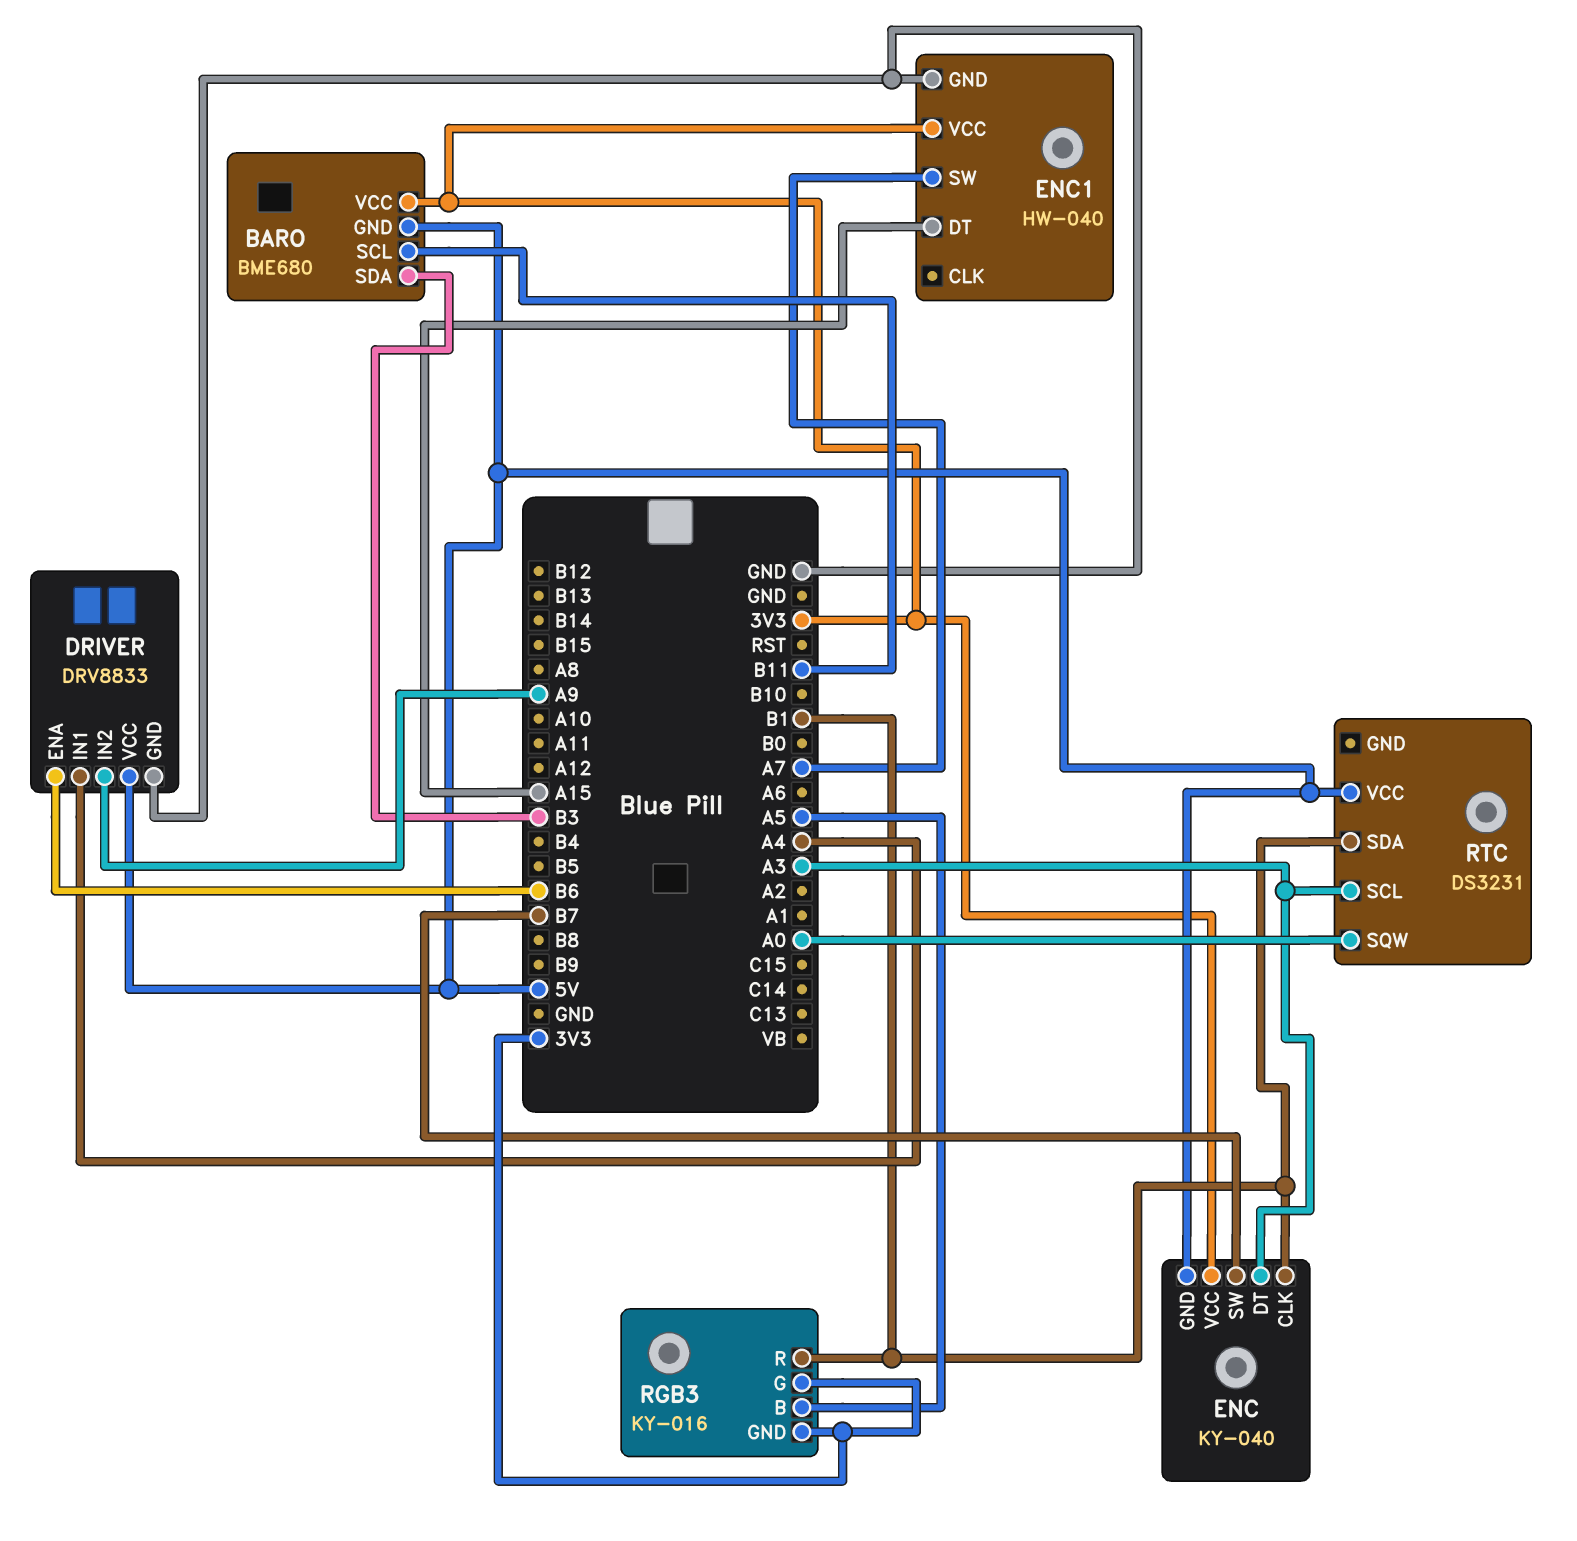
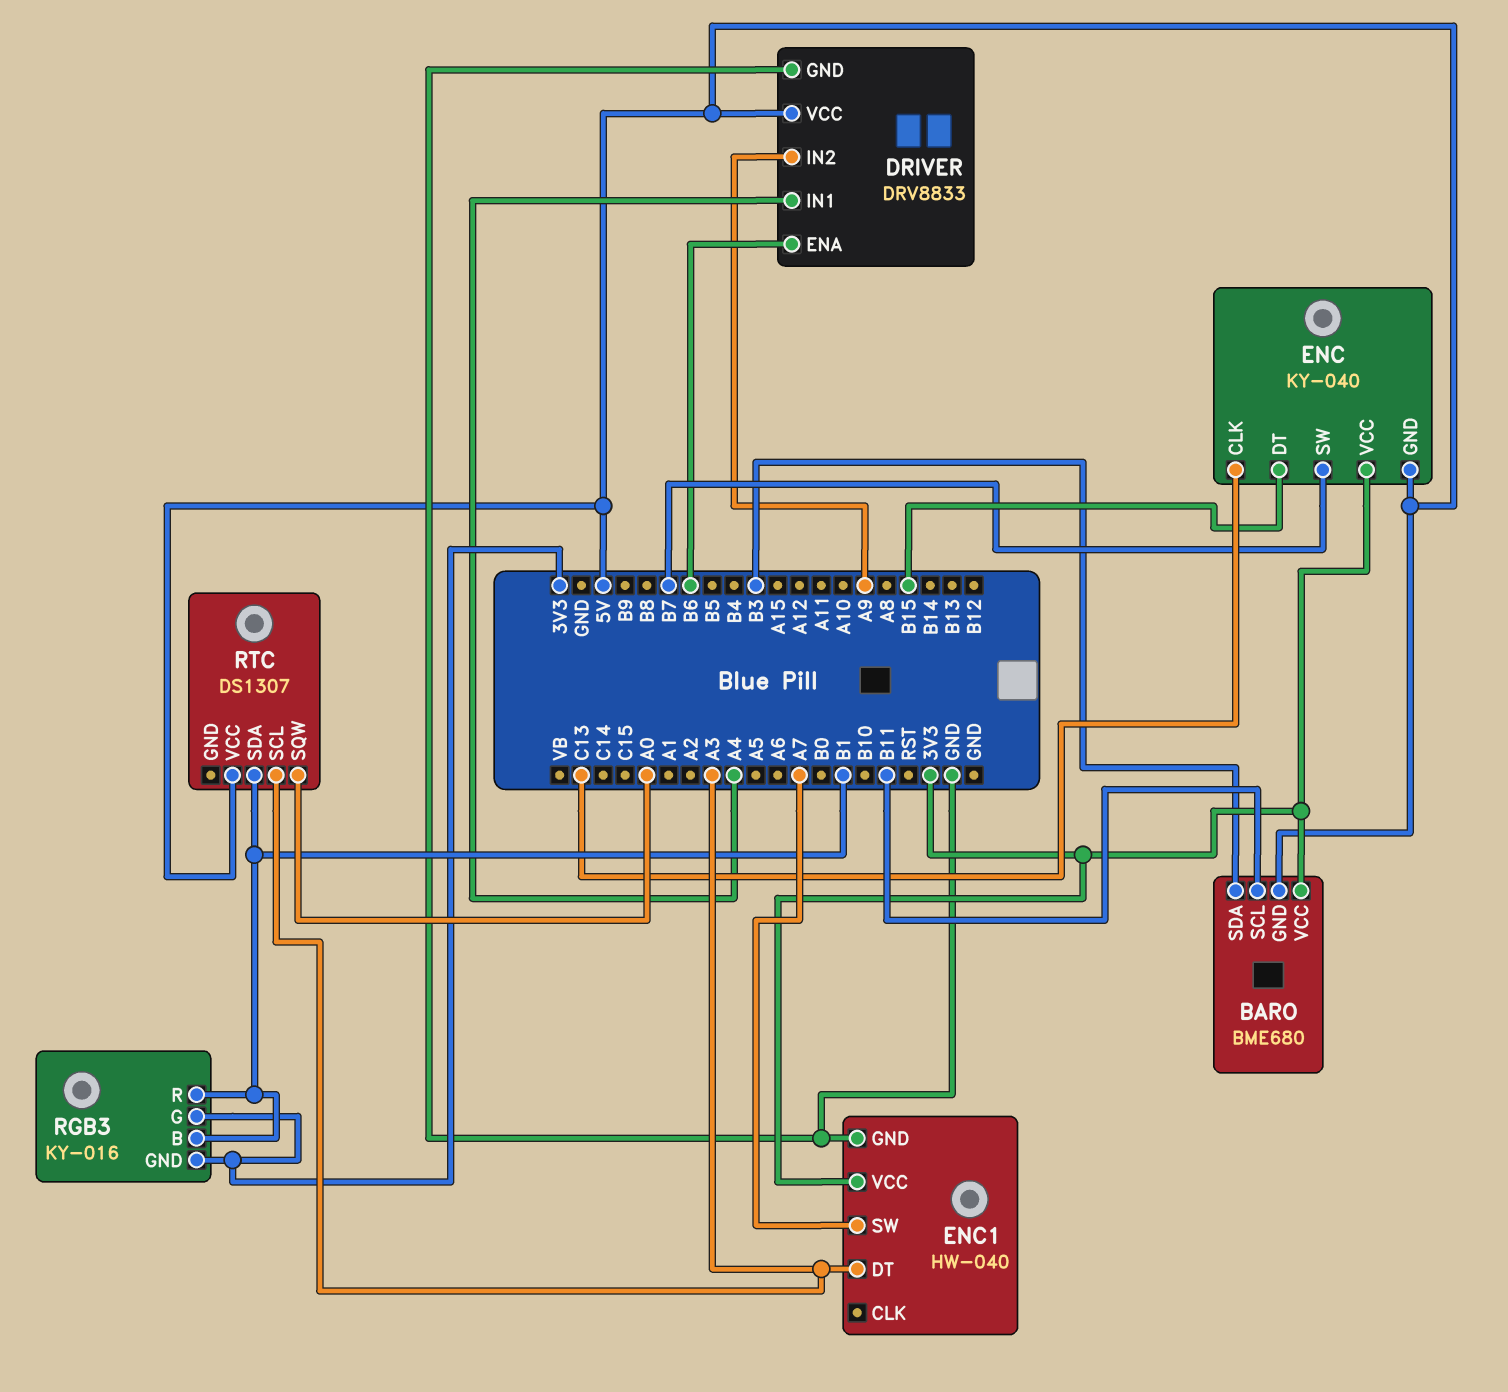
ENC pin CLK: B1 -> C13
ENC pin DT: A3 -> B15
ENC1 pin DT: A15 -> A3
RGB3 pin B: A5 -> B1
RTC: DS3231 -> DS1307

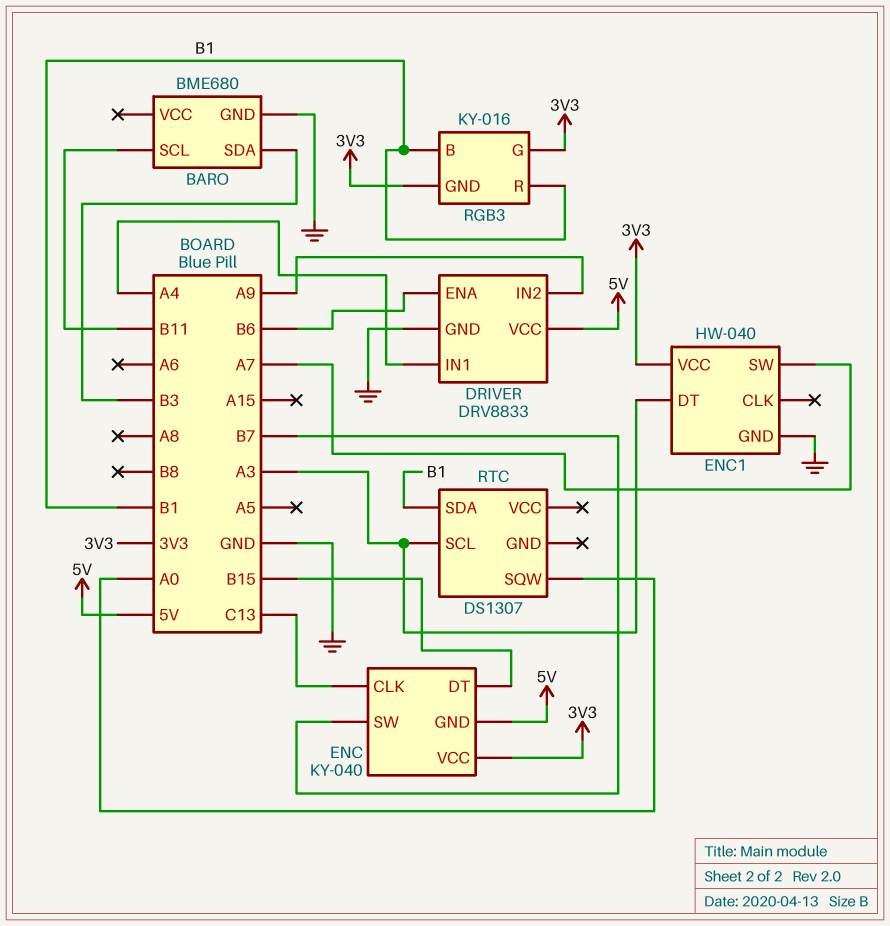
BARO pin GND: 5V -> GND
BARO pin VCC: 3V3 -> none
RTC pin VCC: 5V -> none

